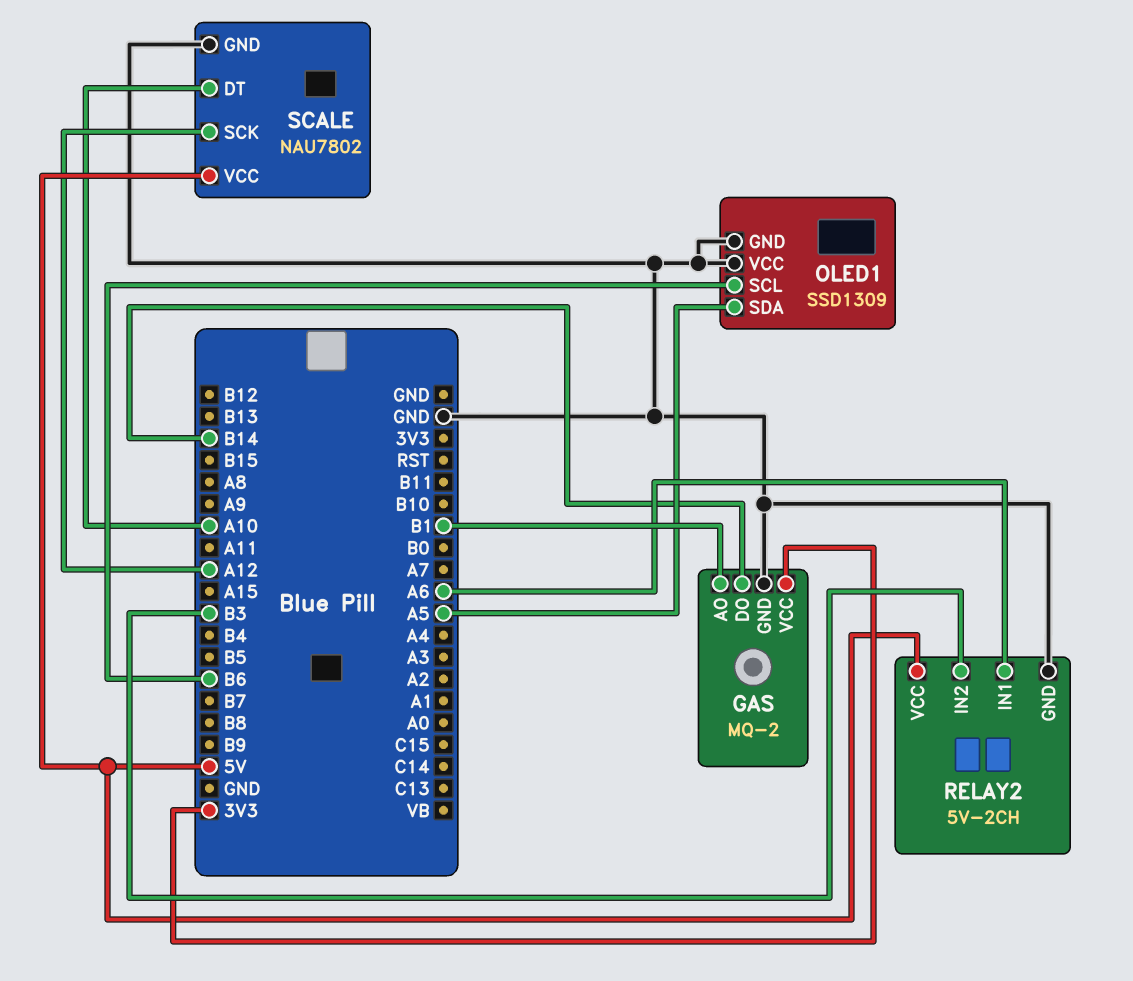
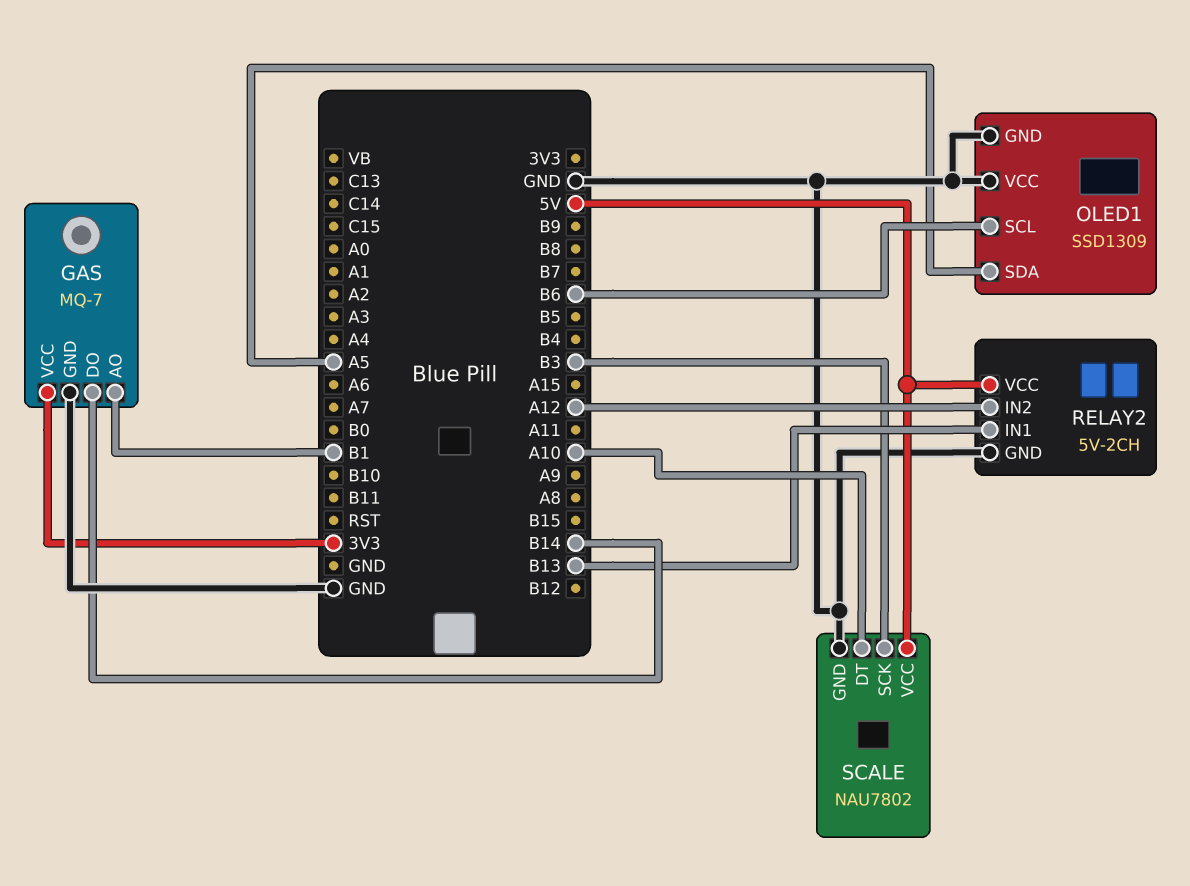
GAS: MQ-2 -> MQ-7
RELAY2 pin IN1: A6 -> B13
RELAY2 pin IN2: B3 -> A12
SCALE pin SCK: A12 -> B3

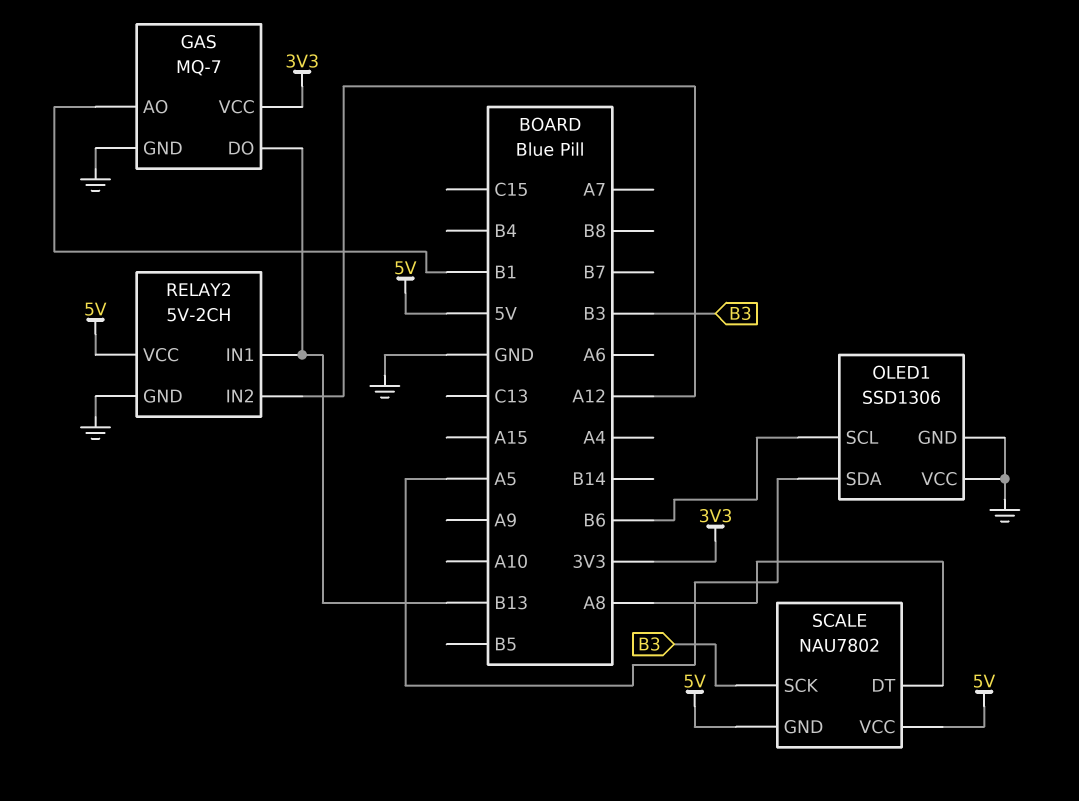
GAS pin DO: B14 -> B13
OLED1: SSD1309 -> SSD1306
SCALE pin DT: A10 -> A8
SCALE pin GND: GND -> 5V

